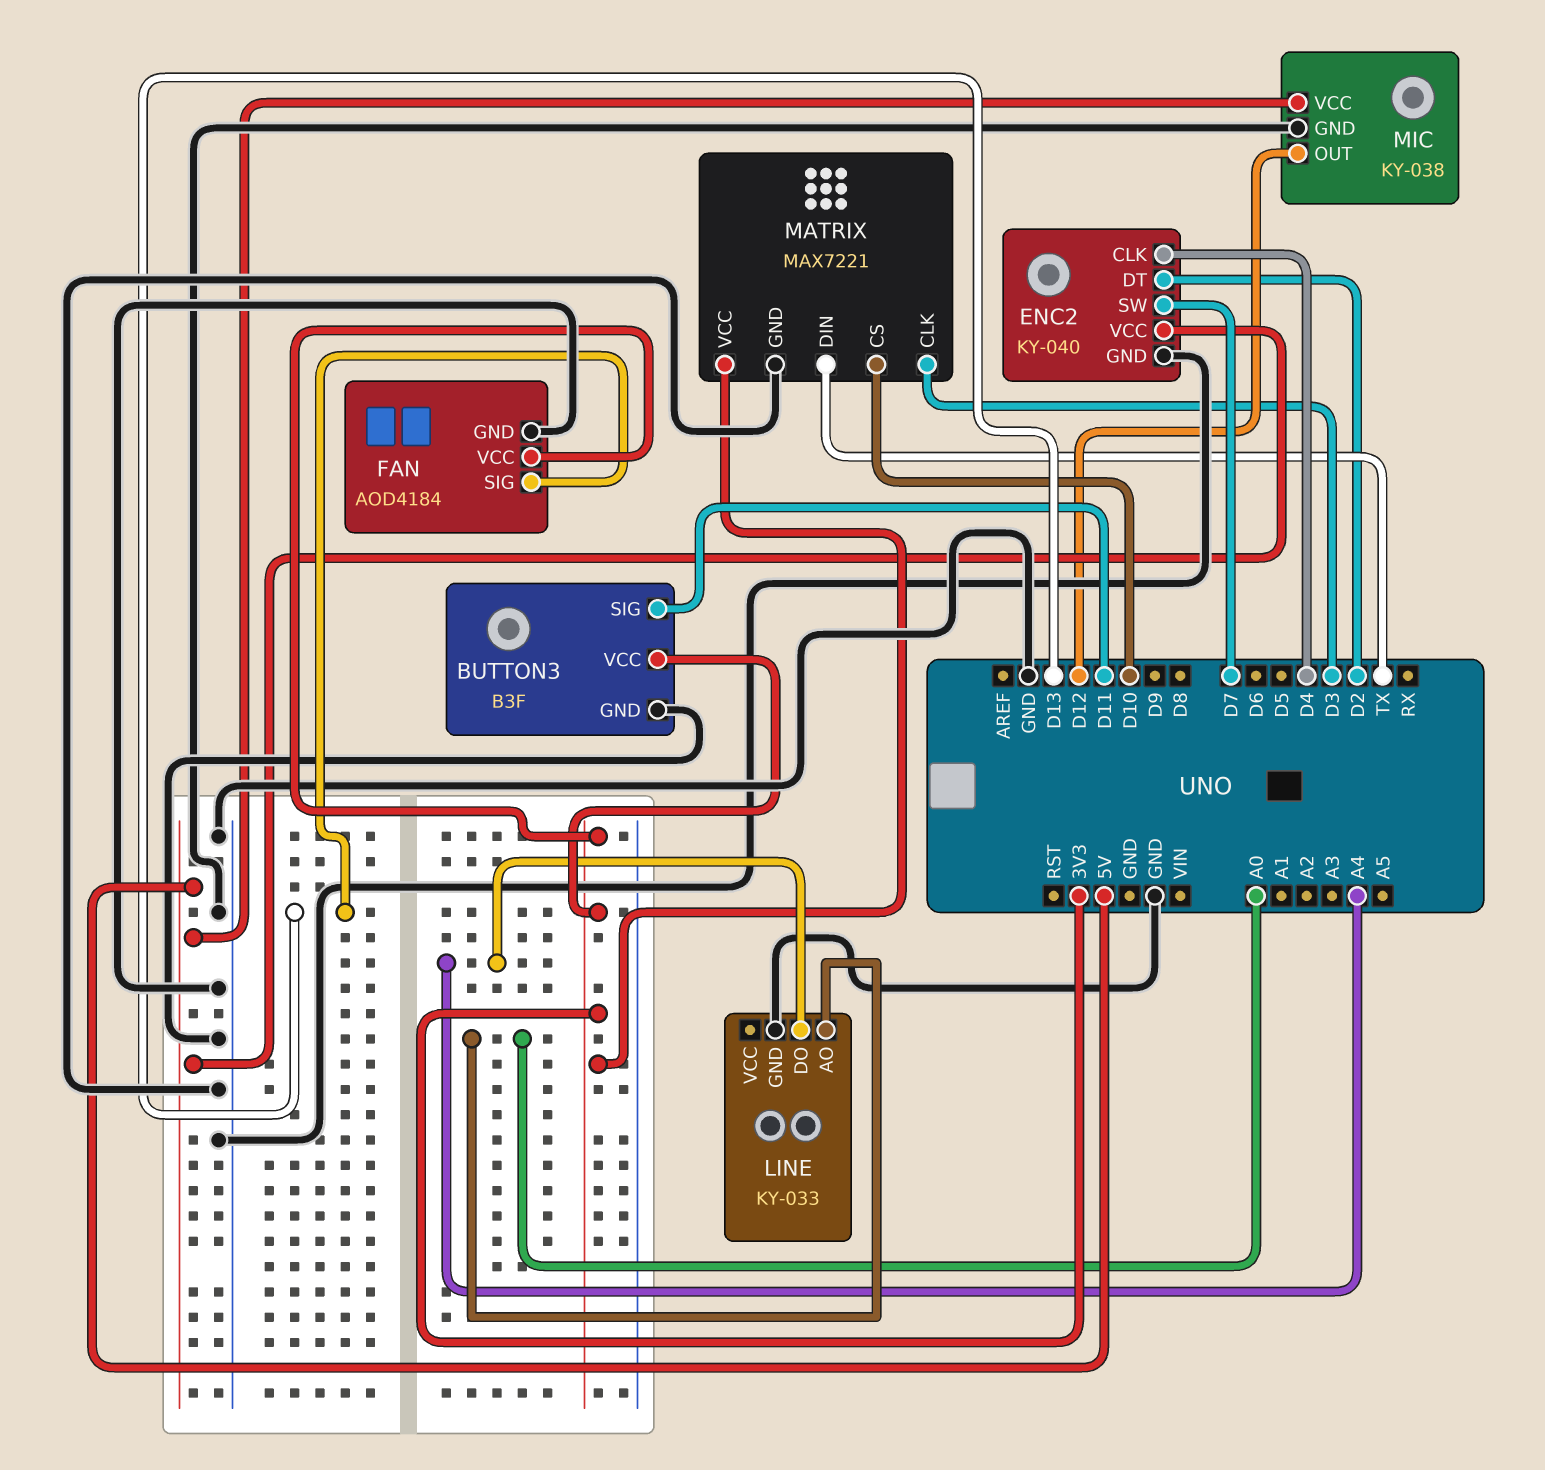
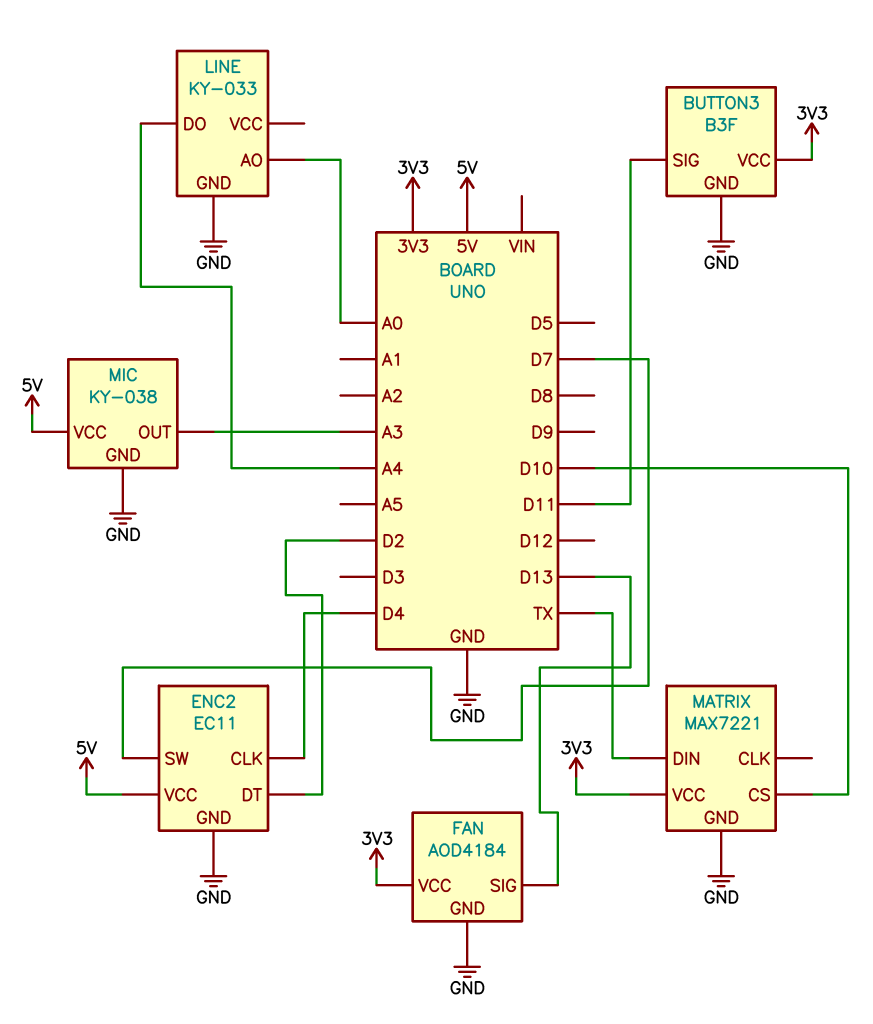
ENC2: KY-040 -> EC11
MATRIX pin CLK: D3 -> none
MIC pin OUT: D12 -> A3

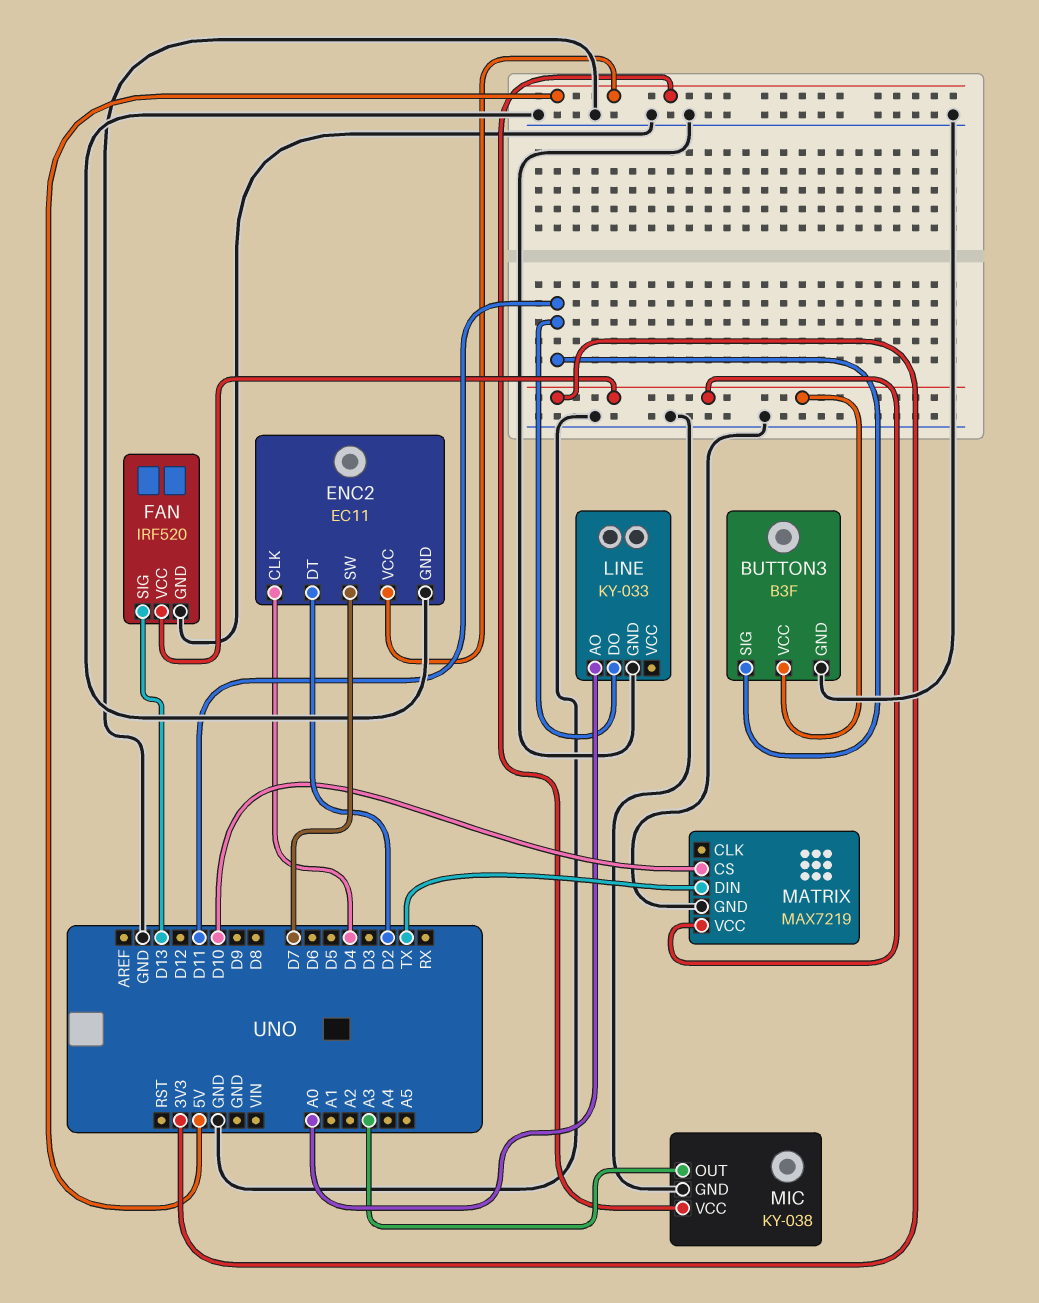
FAN: AOD4184 -> IRF520
LINE pin DO: A4 -> D11
MATRIX: MAX7221 -> MAX7219

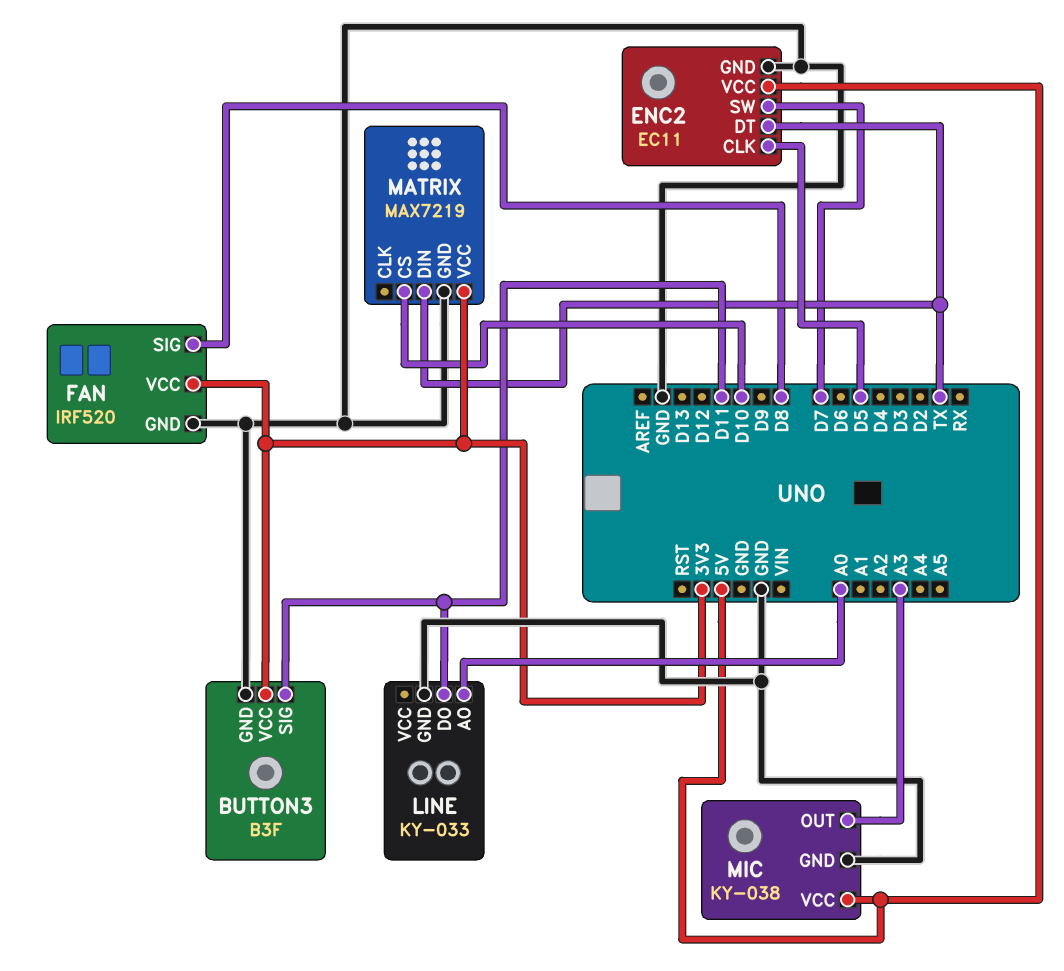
ENC2 pin CLK: D4 -> D5
ENC2 pin DT: D2 -> TX
FAN pin SIG: D13 -> D8

